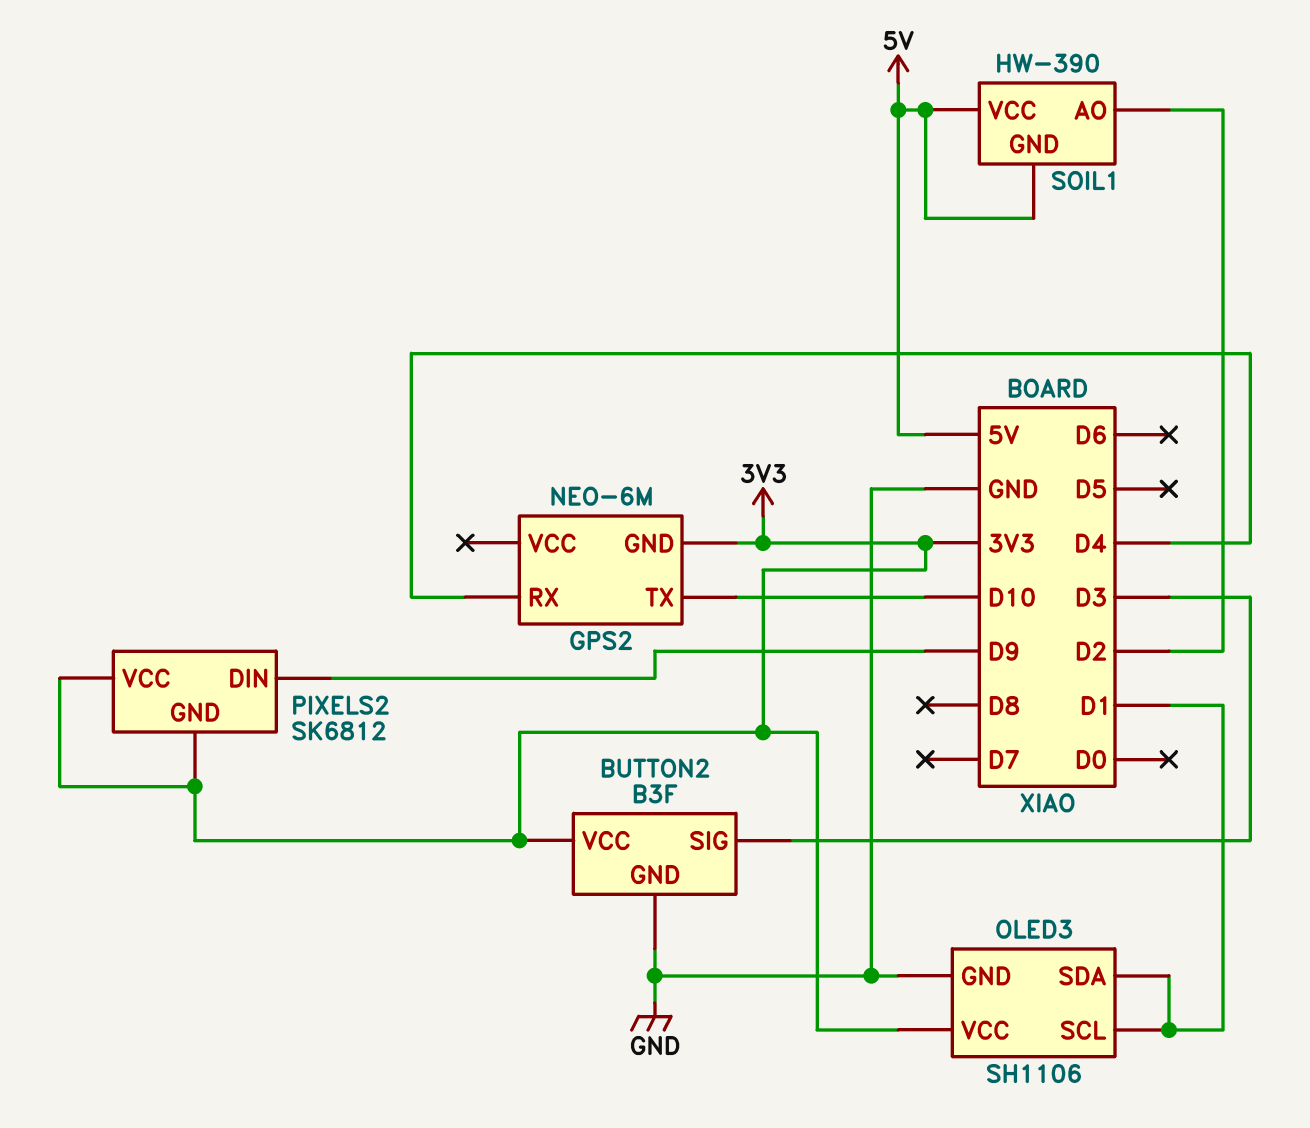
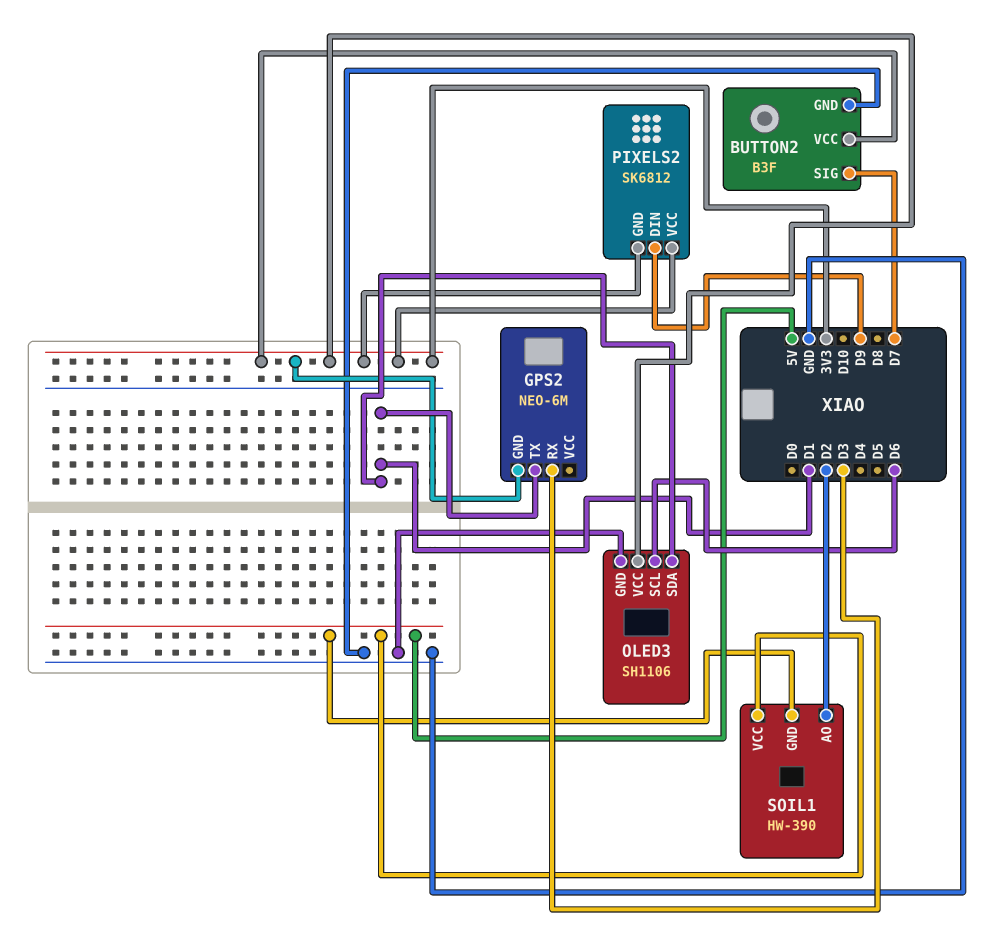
BUTTON2 pin SIG: D3 -> D7
GPS2 pin RX: D4 -> D3
GPS2 pin TX: D10 -> D1
OLED3 pin SCL: D1 -> D6

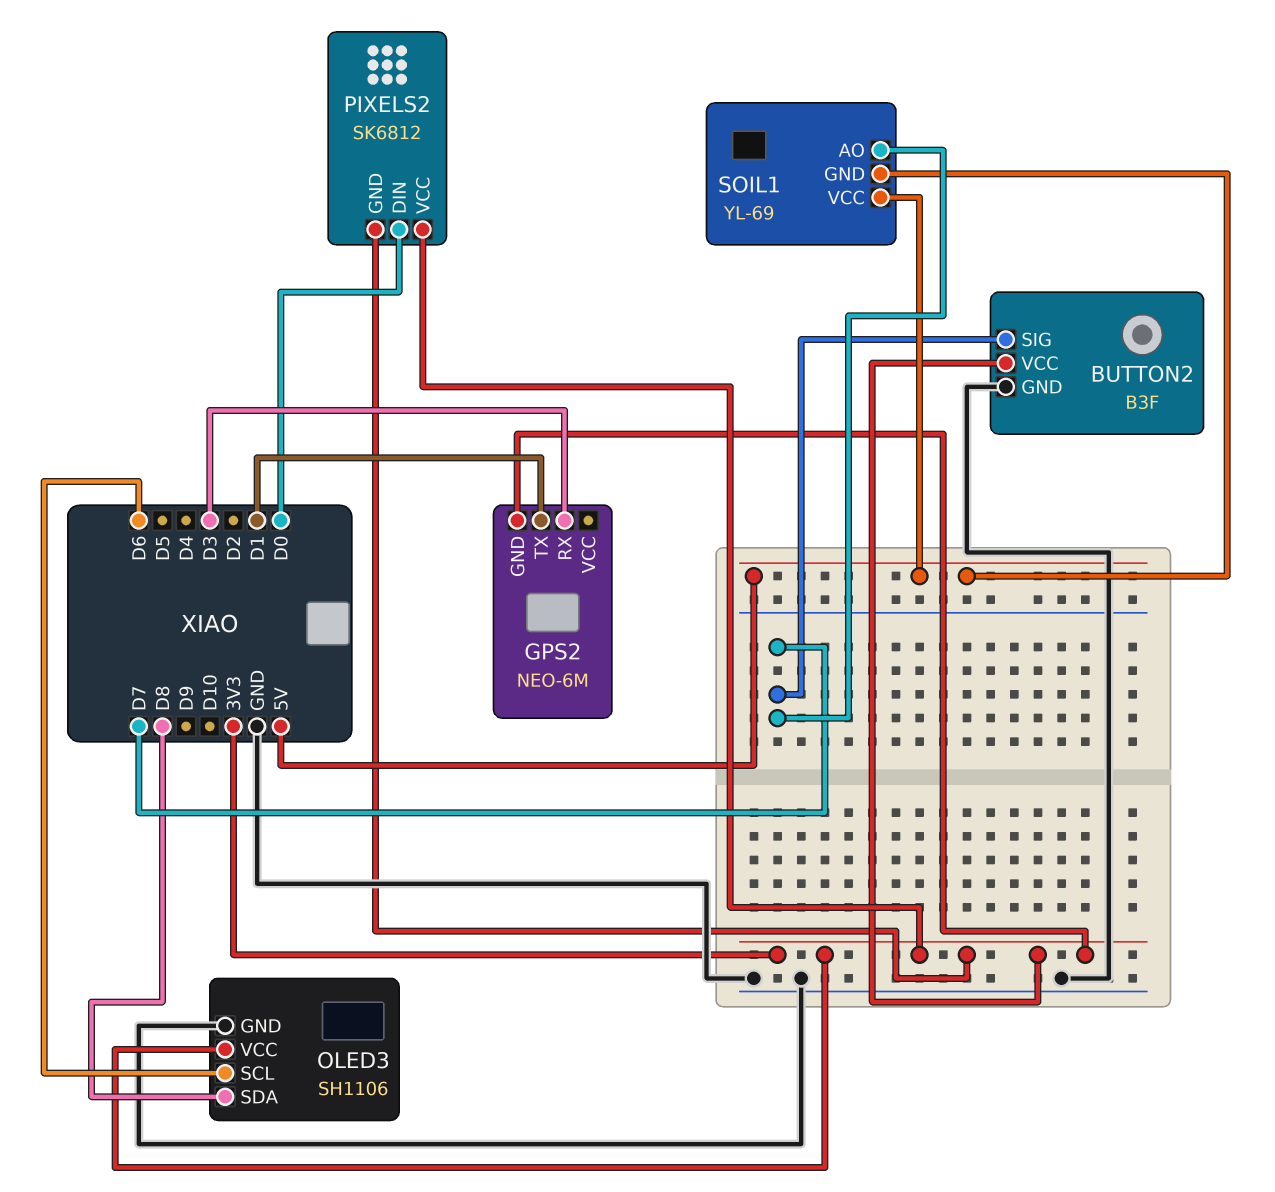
OLED3 pin SDA: D1 -> D8
PIXELS2 pin DIN: D9 -> D0
SOIL1: HW-390 -> YL-69
SOIL1 pin AO: D2 -> D7

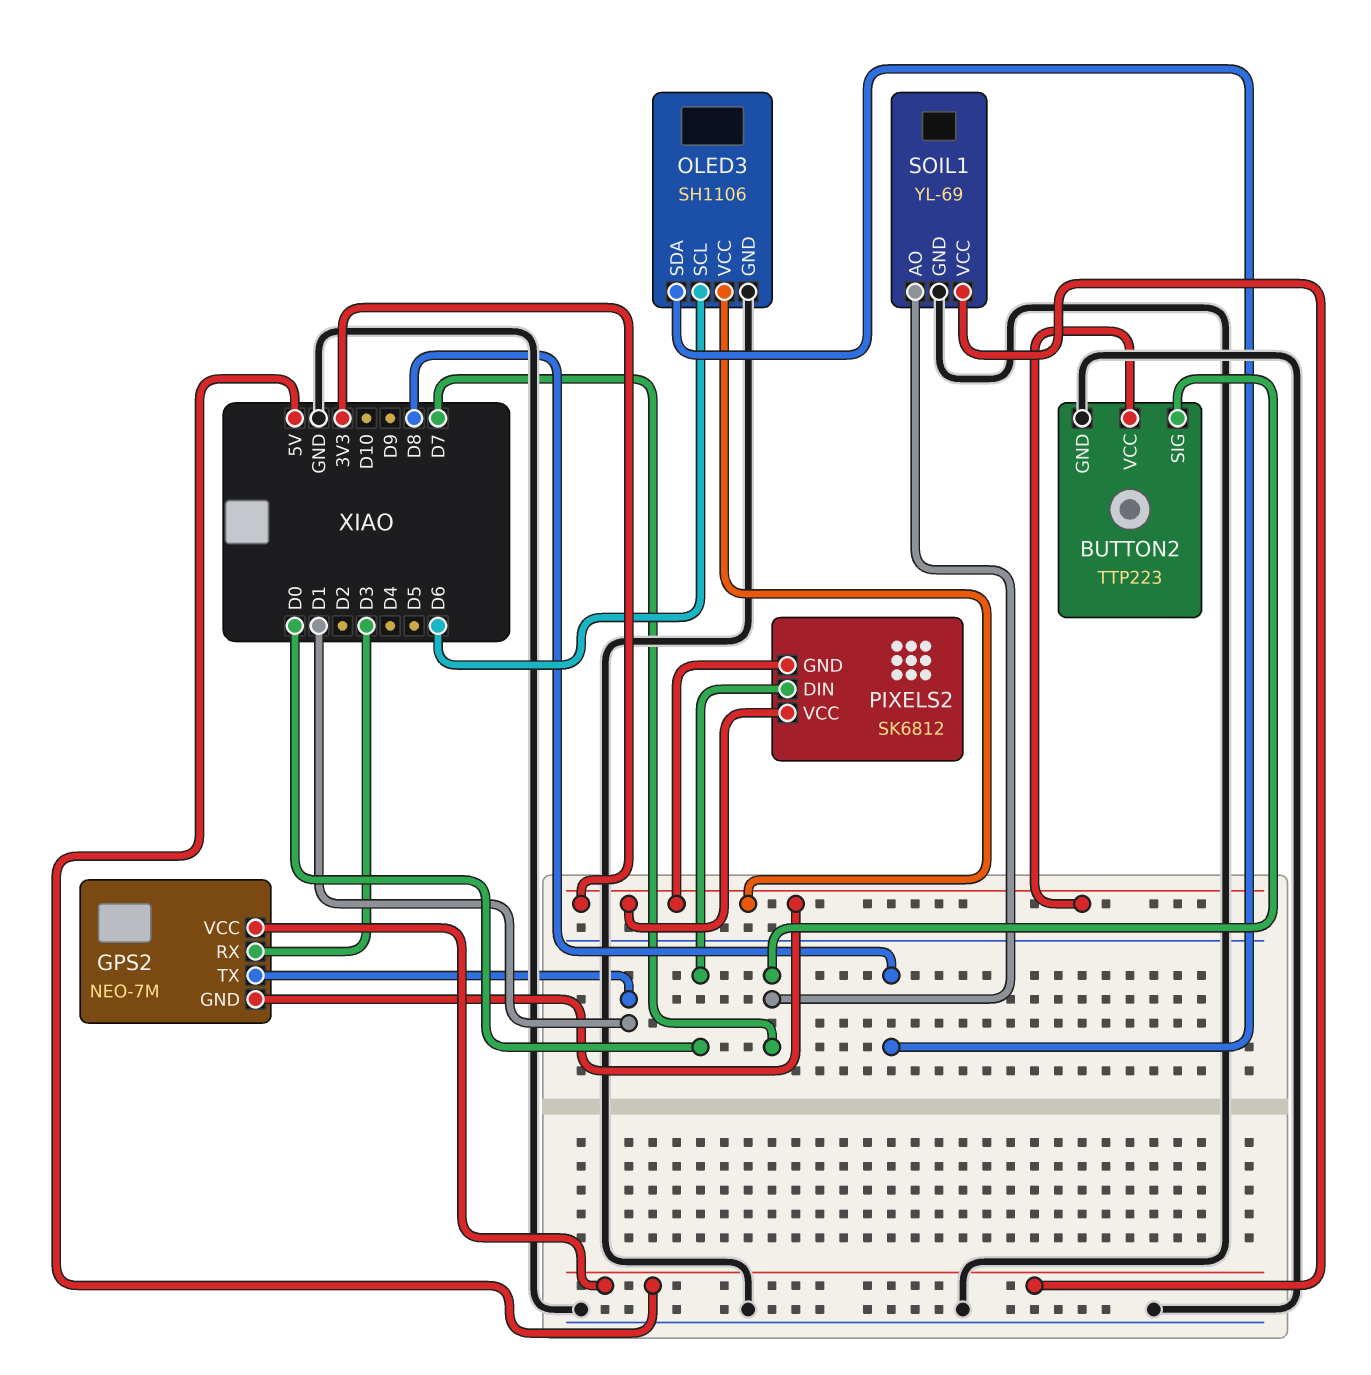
BUTTON2: B3F -> TTP223
GPS2: NEO-6M -> NEO-7M
GPS2 pin VCC: none -> 5V
SOIL1 pin GND: 5V -> GND

